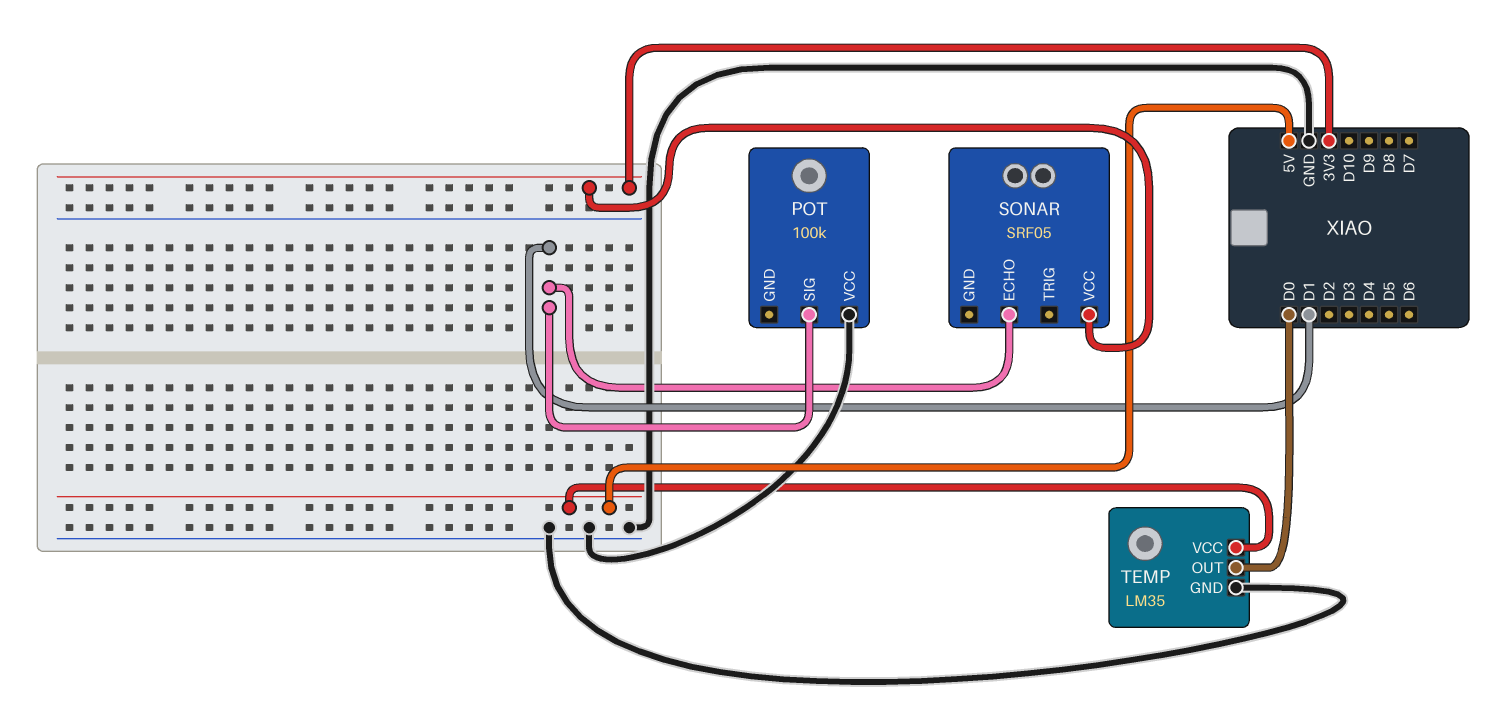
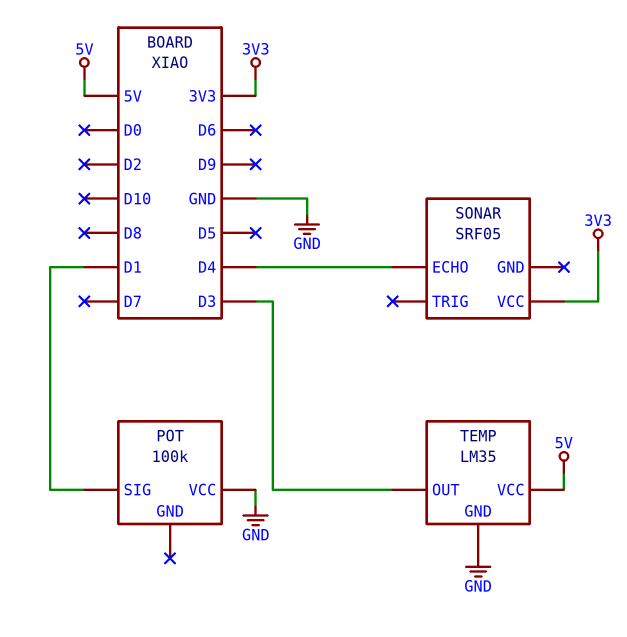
SONAR pin ECHO: D1 -> D4
TEMP pin OUT: D0 -> D3

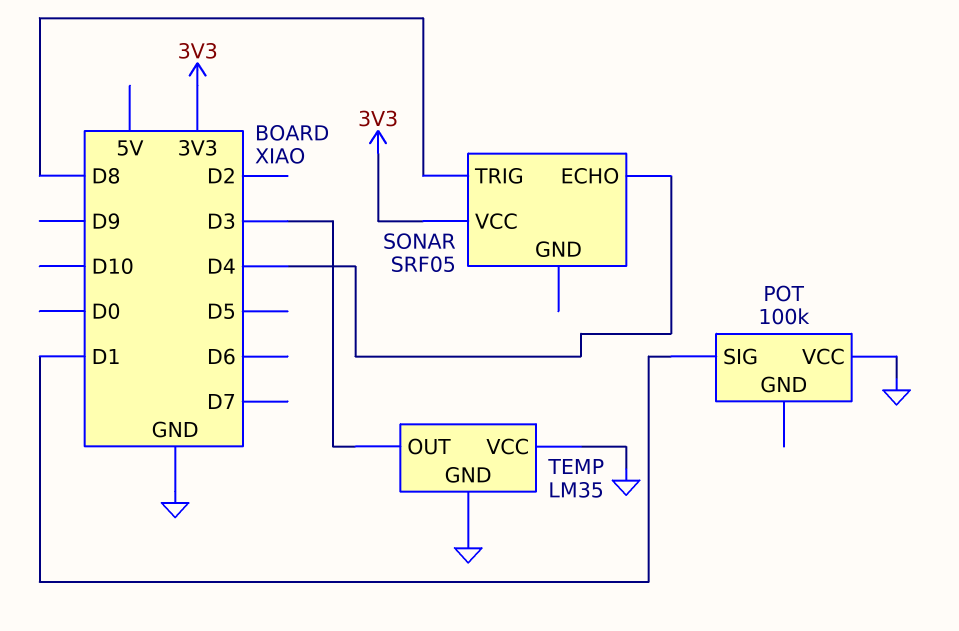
SONAR pin TRIG: none -> D8
TEMP pin VCC: 5V -> GND

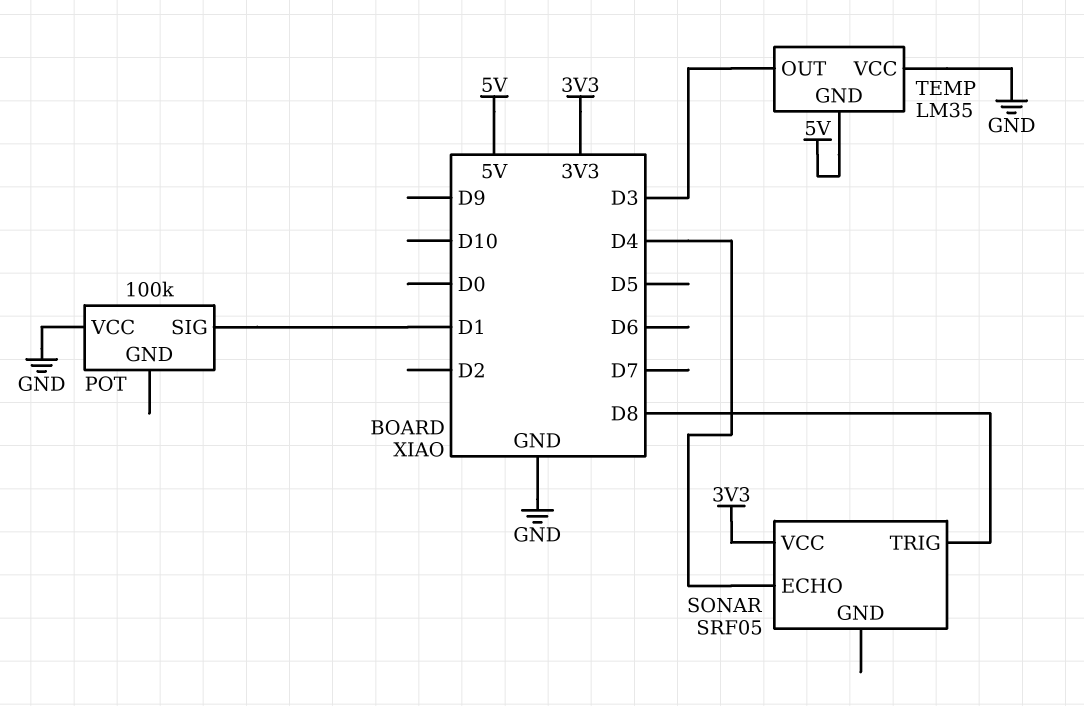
TEMP pin GND: GND -> 5V

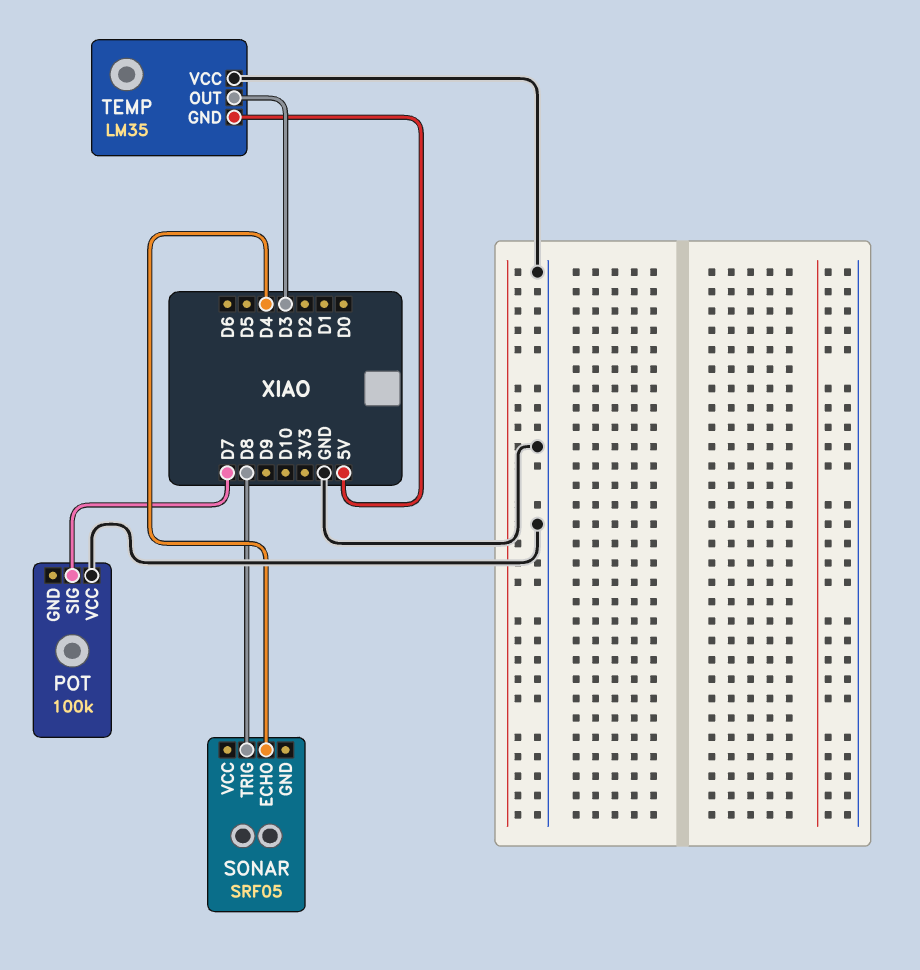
POT pin SIG: D1 -> D7
SONAR pin VCC: 3V3 -> none

